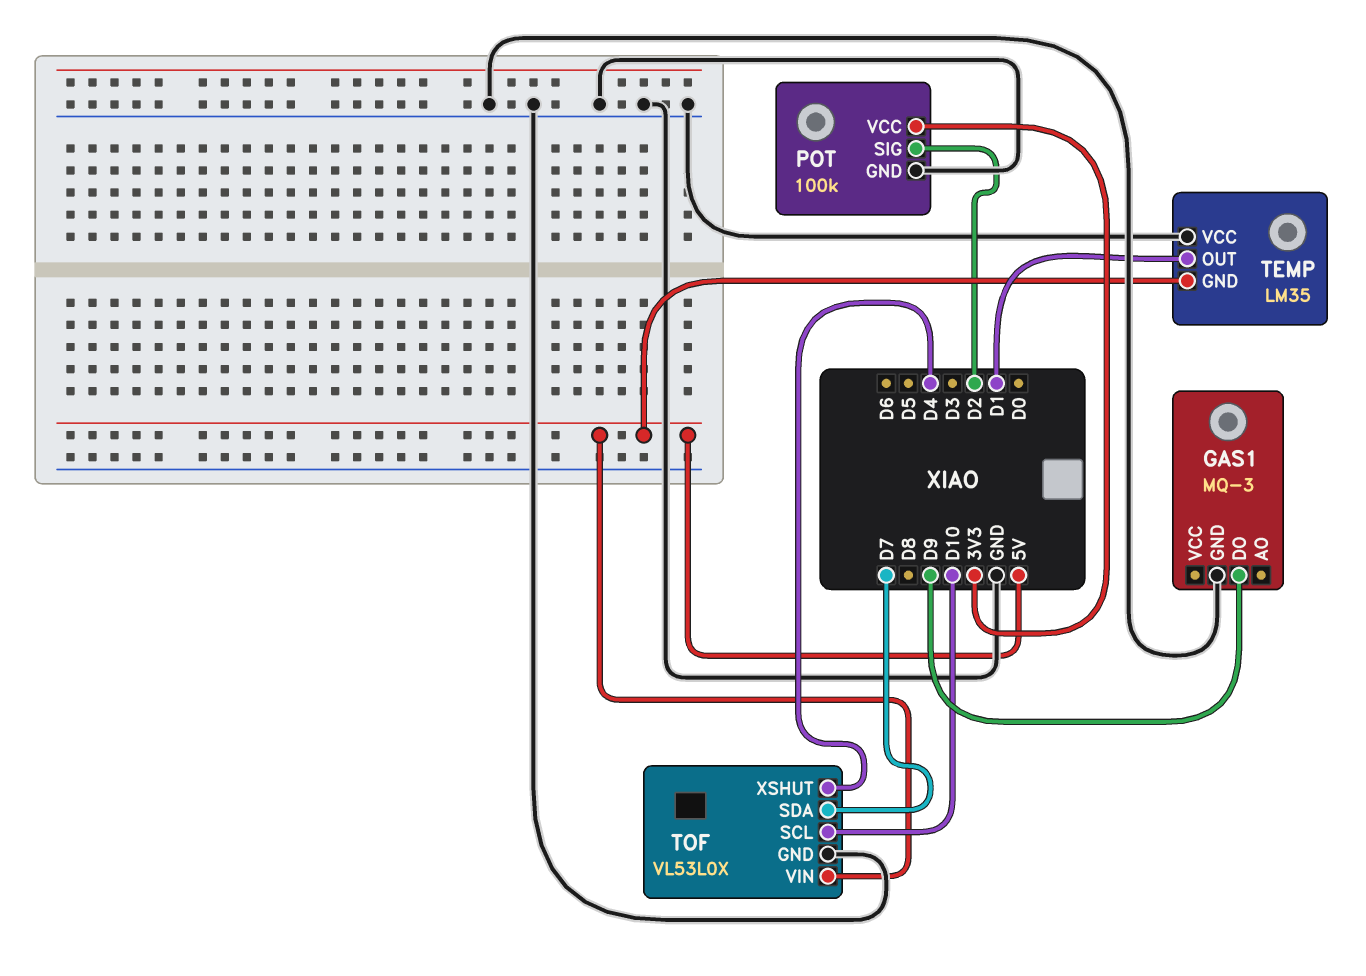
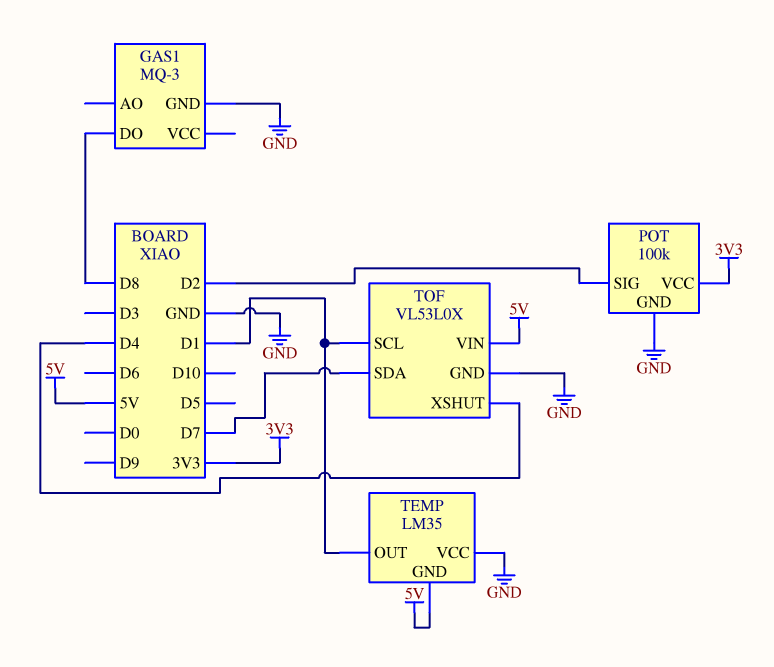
GAS1 pin DO: D9 -> D8
TOF pin SCL: D10 -> D1

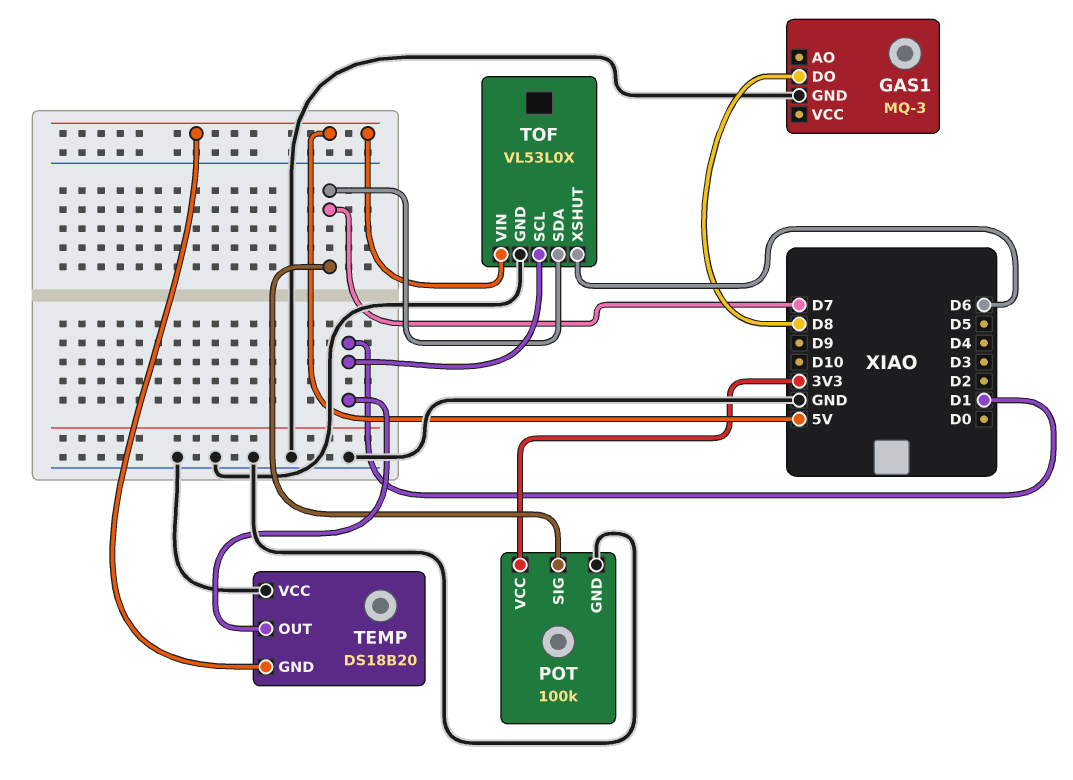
POT pin SIG: D2 -> D7
TEMP: LM35 -> DS18B20
TOF pin XSHUT: D4 -> D6

